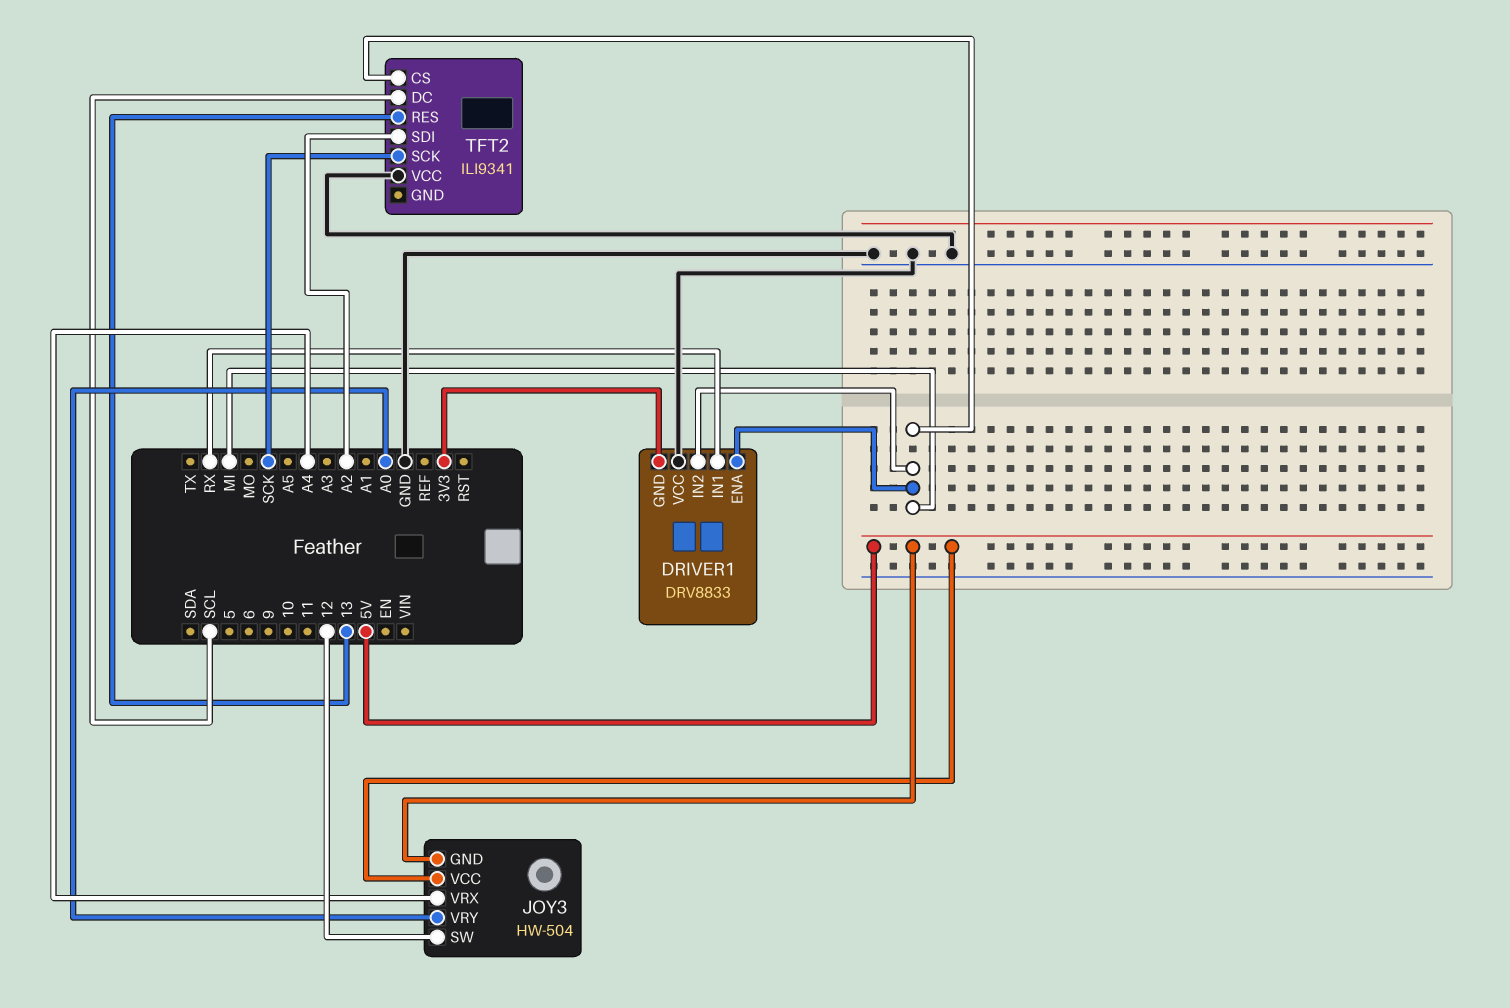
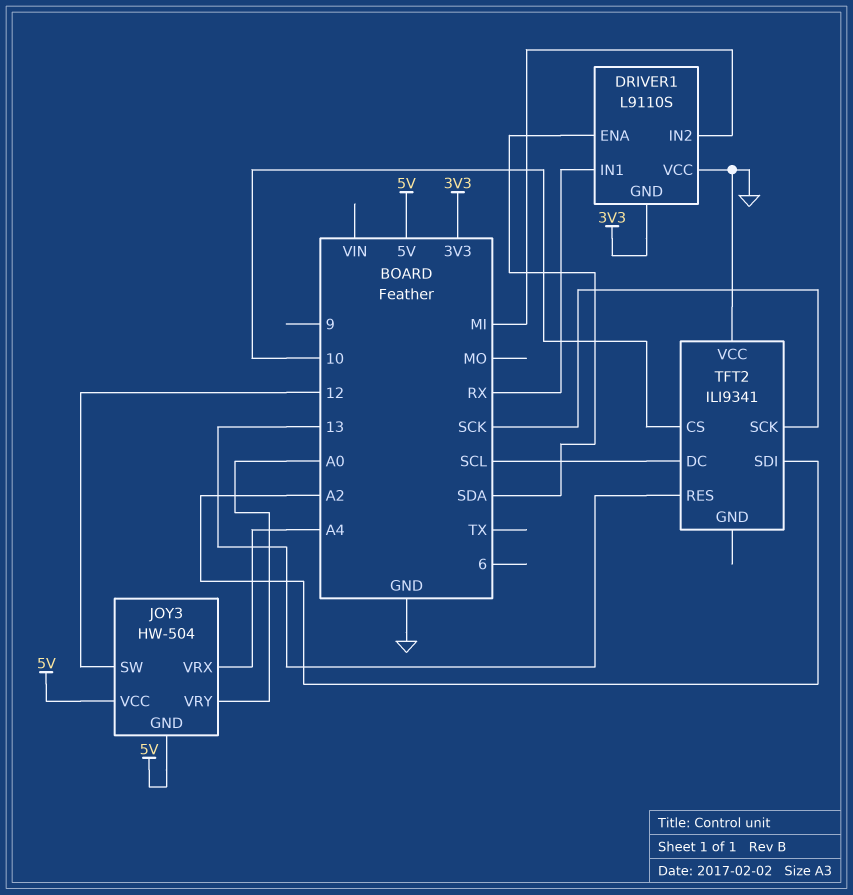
DRIVER1: DRV8833 -> L9110S
DRIVER1 pin ENA: MI -> SDA
TFT2 pin CS: MI -> 10

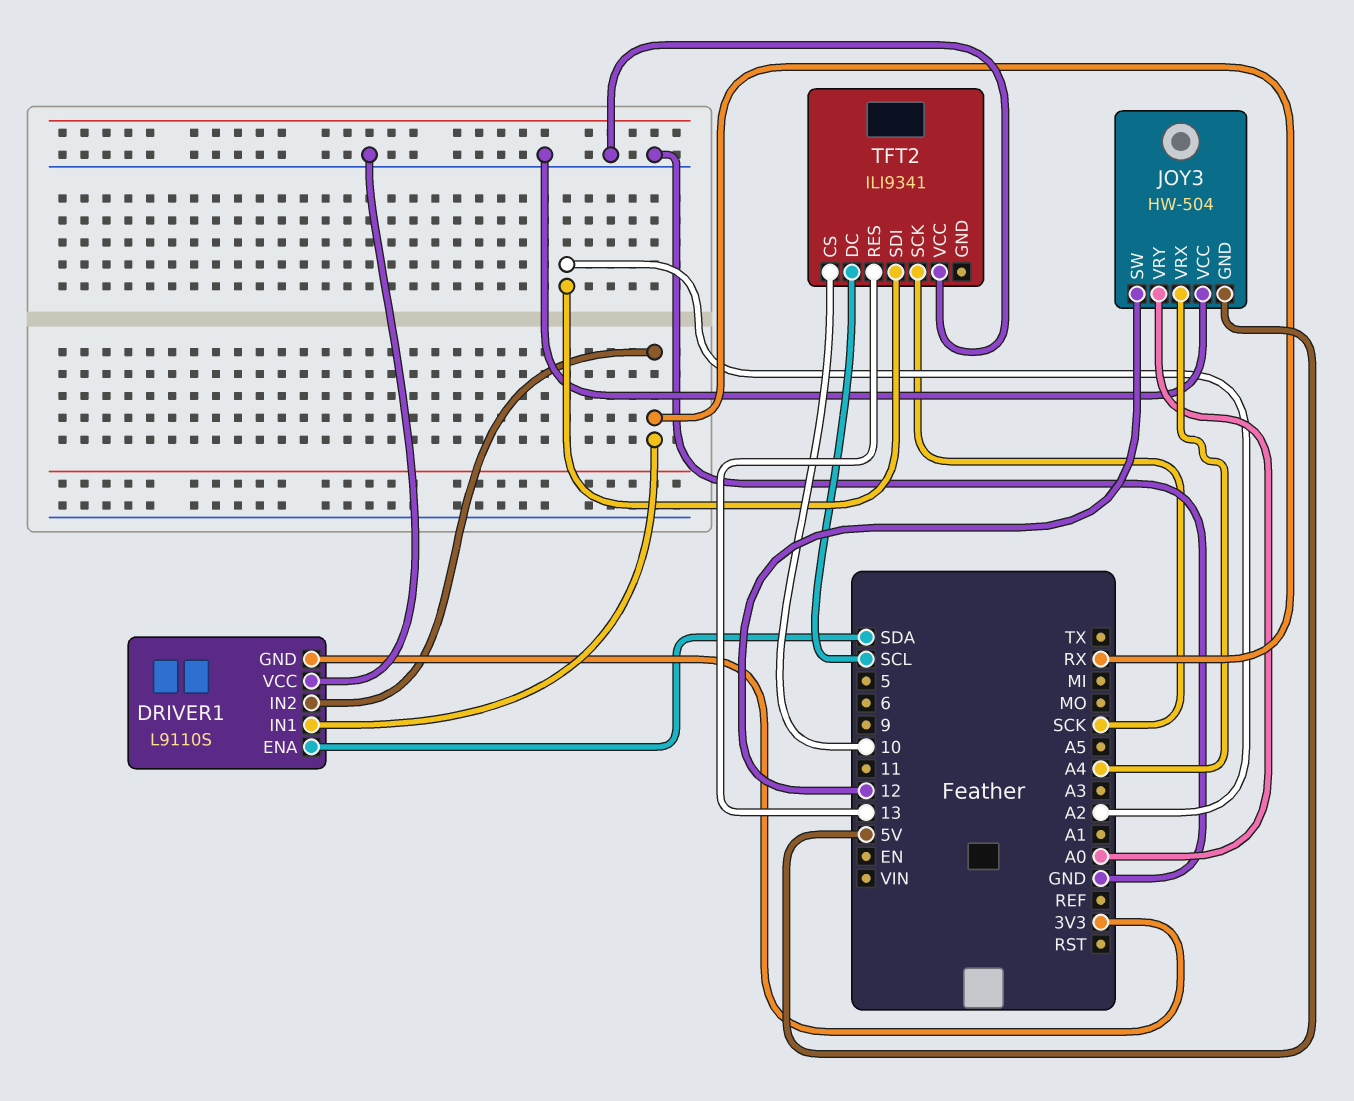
DRIVER1 pin IN2: MI -> RX
JOY3 pin VCC: 5V -> GND

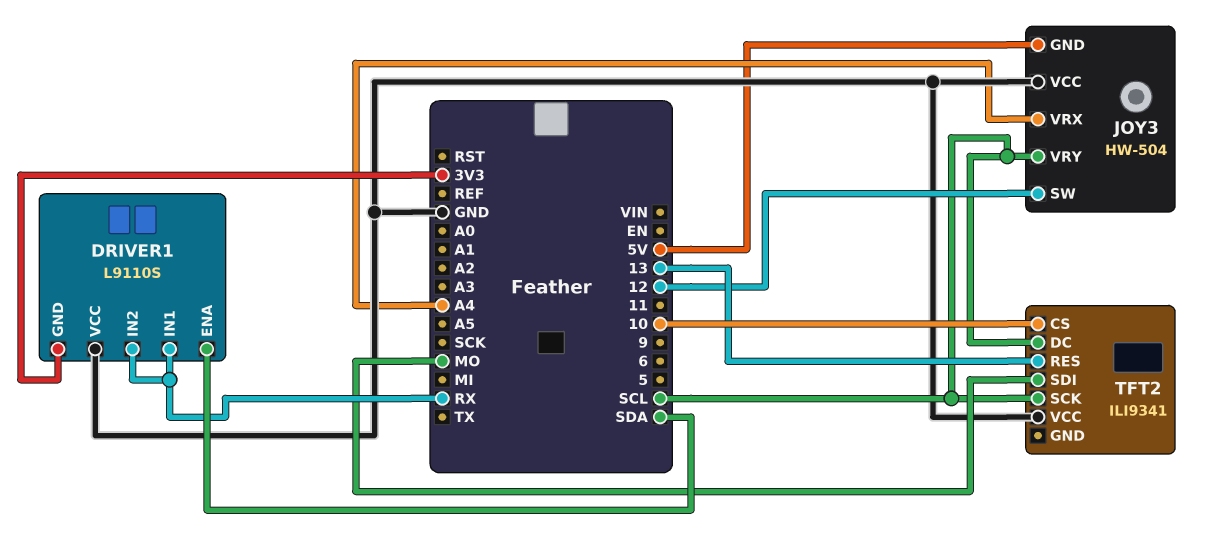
JOY3 pin VRY: A0 -> SCL
TFT2 pin SCK: SCK -> SCL
TFT2 pin SDI: A2 -> MO

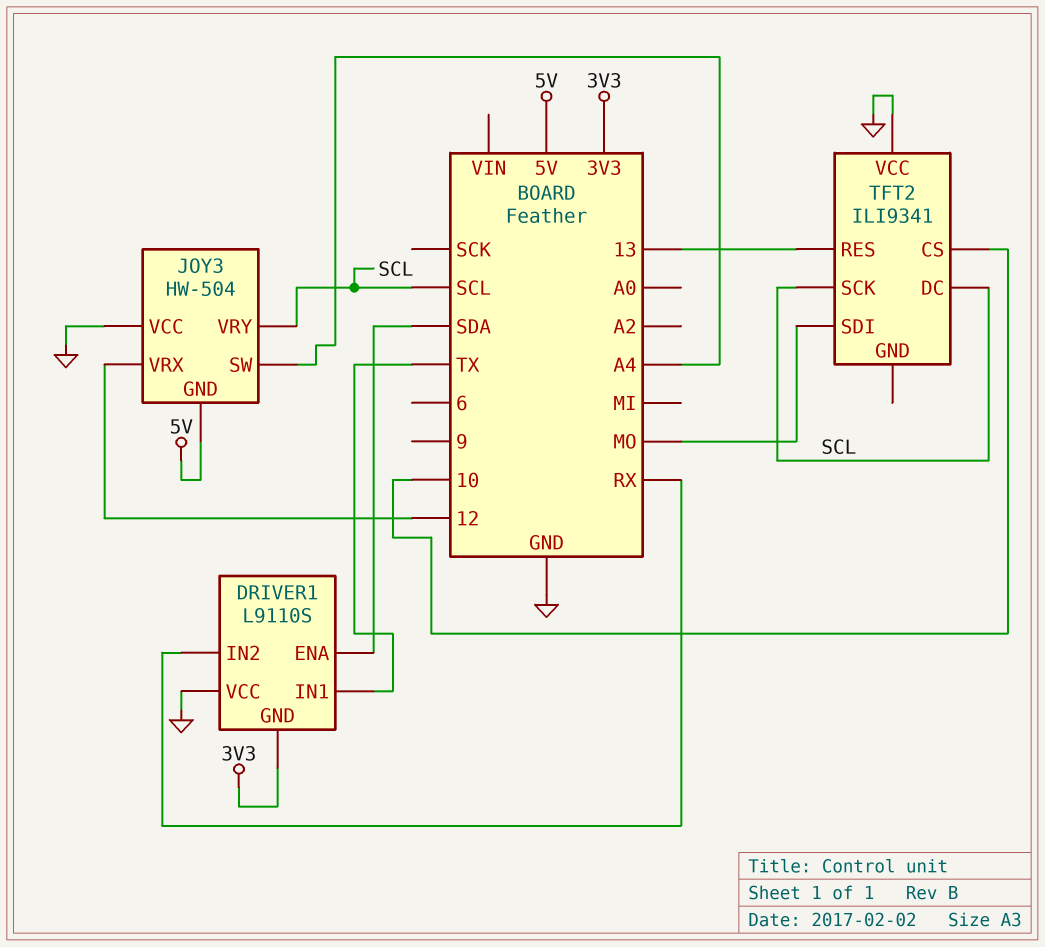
DRIVER1 pin IN1: RX -> TX
JOY3 pin SW: 12 -> A4
JOY3 pin VRX: A4 -> 12

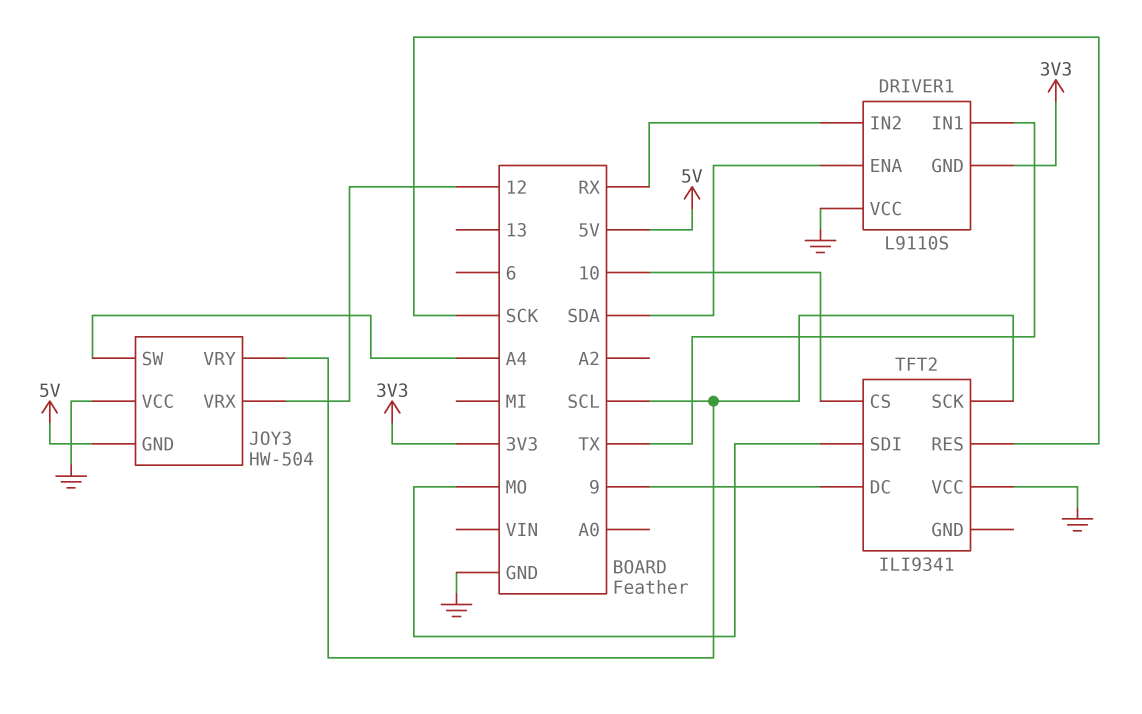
TFT2 pin DC: SCL -> 9
TFT2 pin RES: 13 -> SCK

